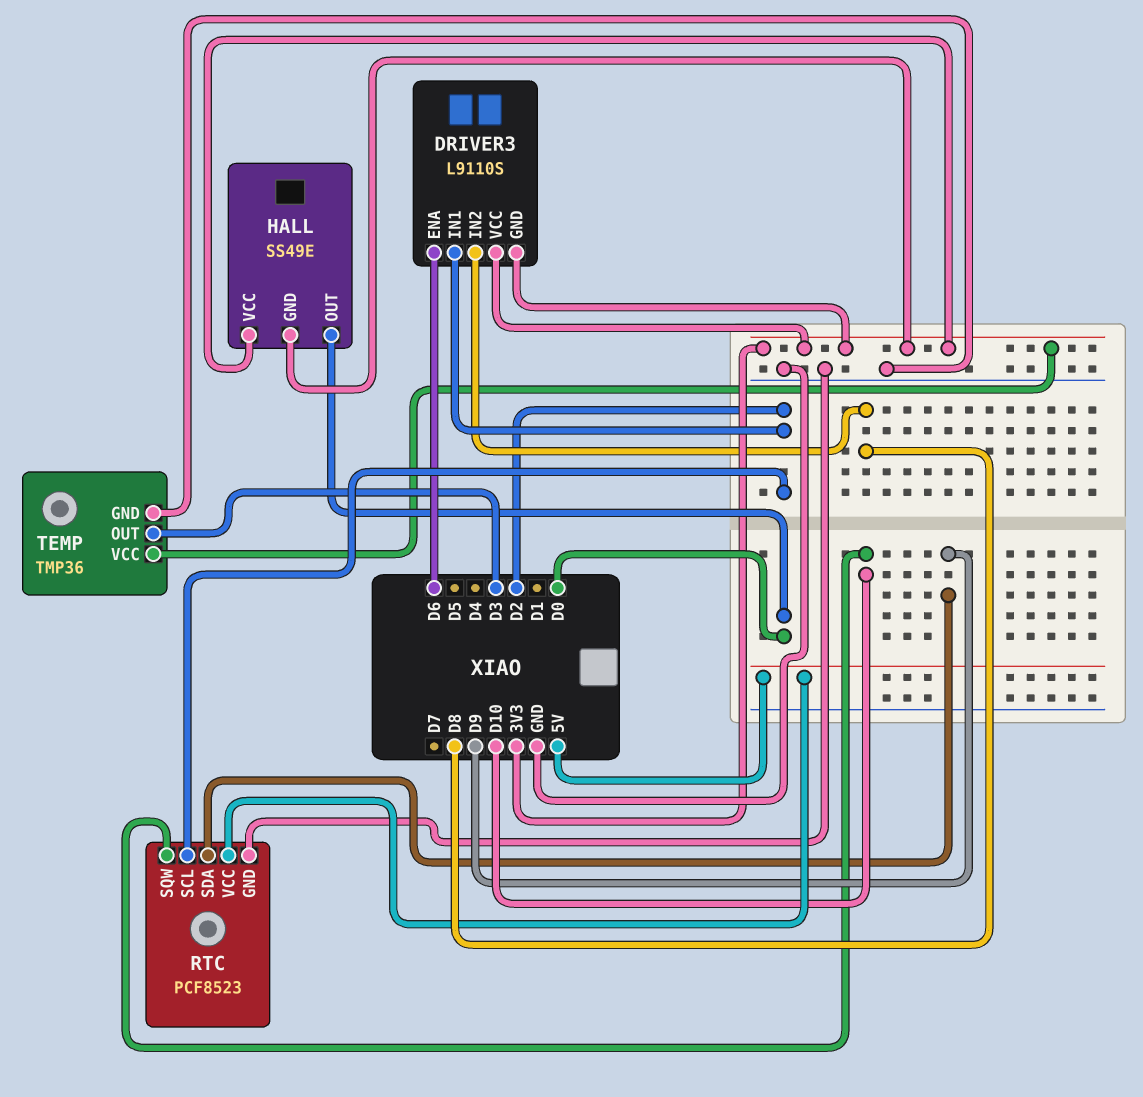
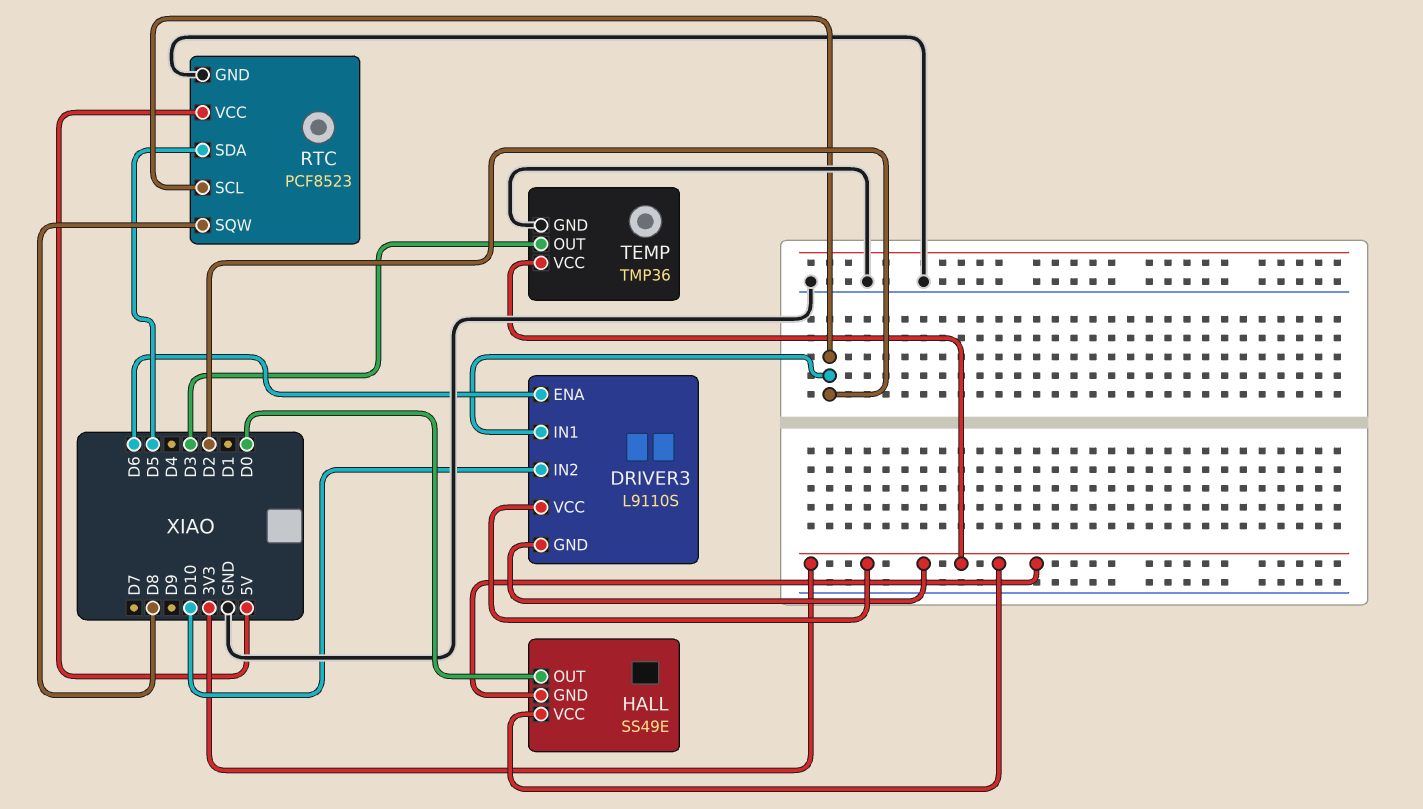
DRIVER3 pin IN2: D8 -> D10
RTC pin SDA: D9 -> D5
RTC pin SQW: D10 -> D8

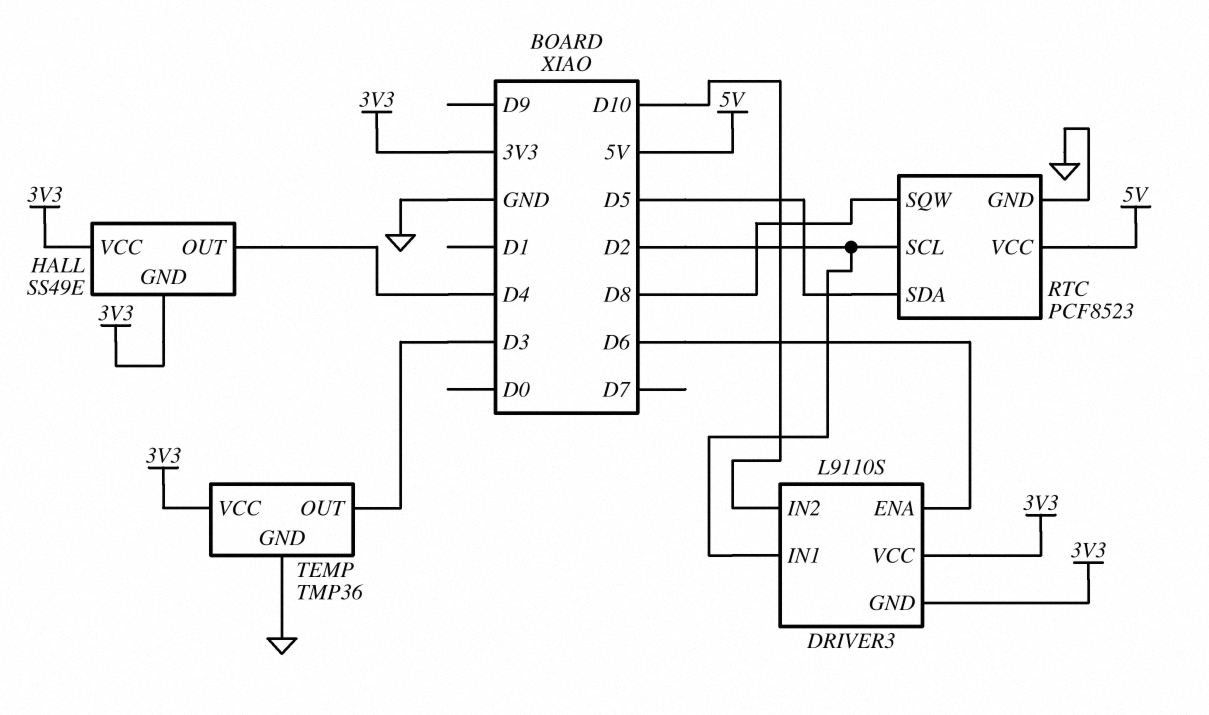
HALL pin OUT: D0 -> D4

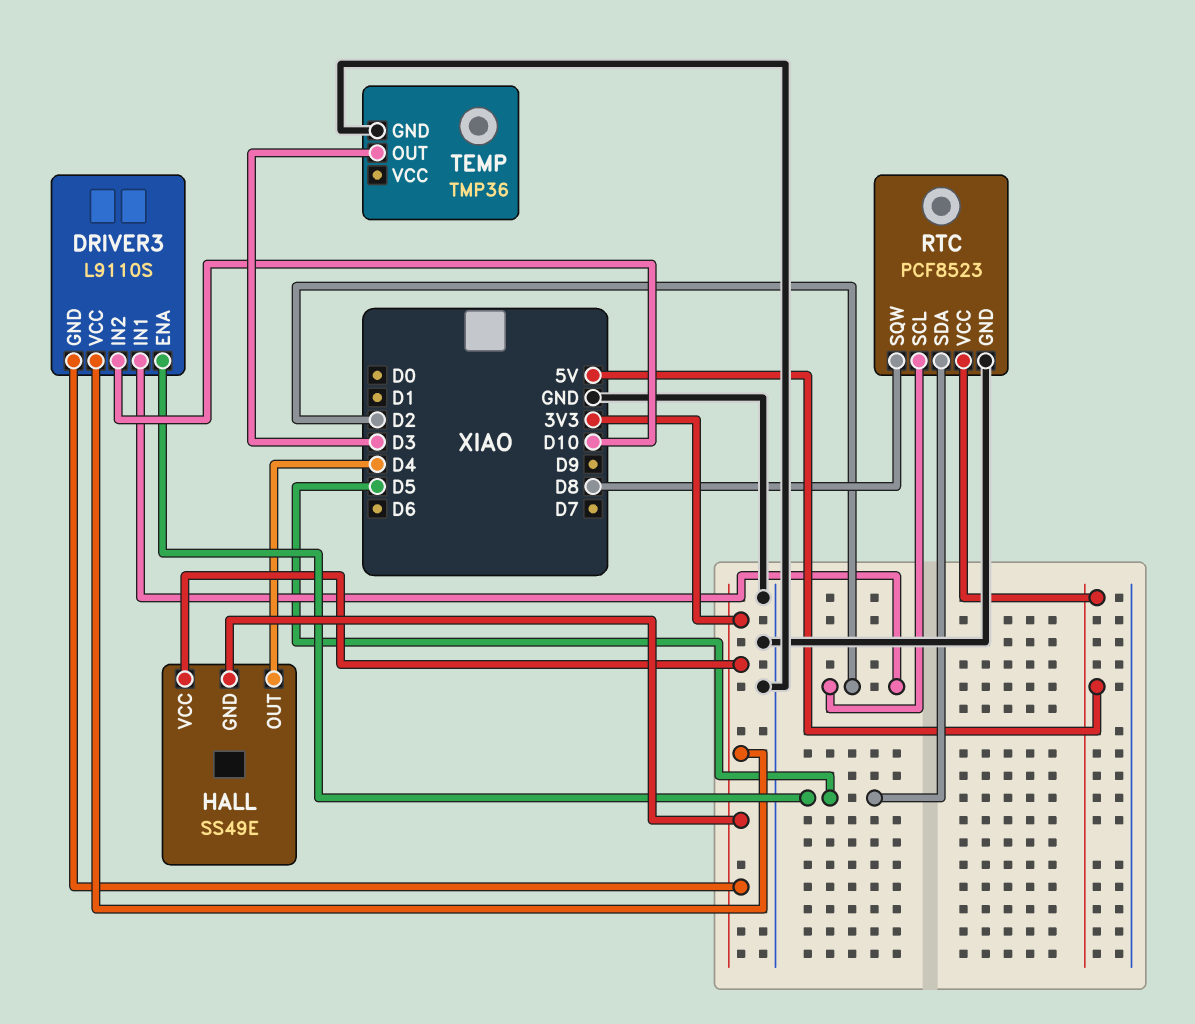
DRIVER3 pin ENA: D6 -> D5
TEMP pin VCC: 3V3 -> none

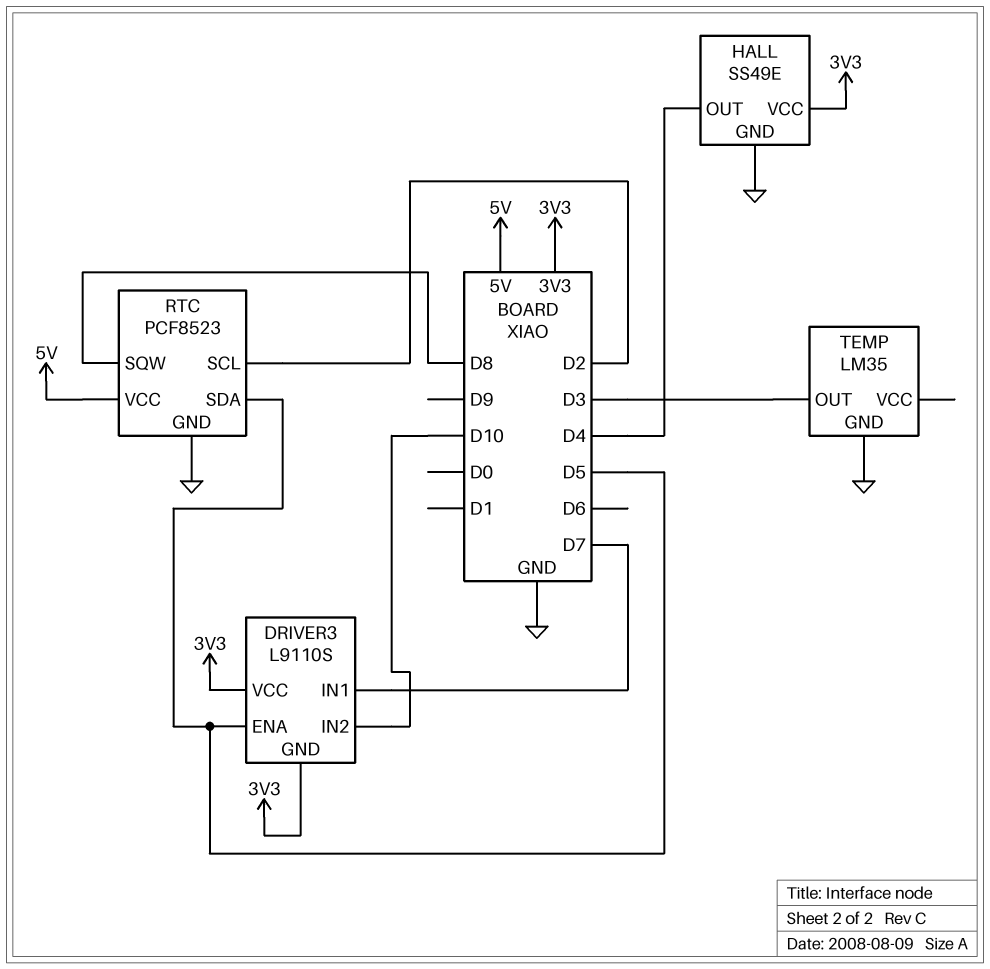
DRIVER3 pin IN1: D2 -> D7
HALL pin GND: 3V3 -> GND
TEMP: TMP36 -> LM35

